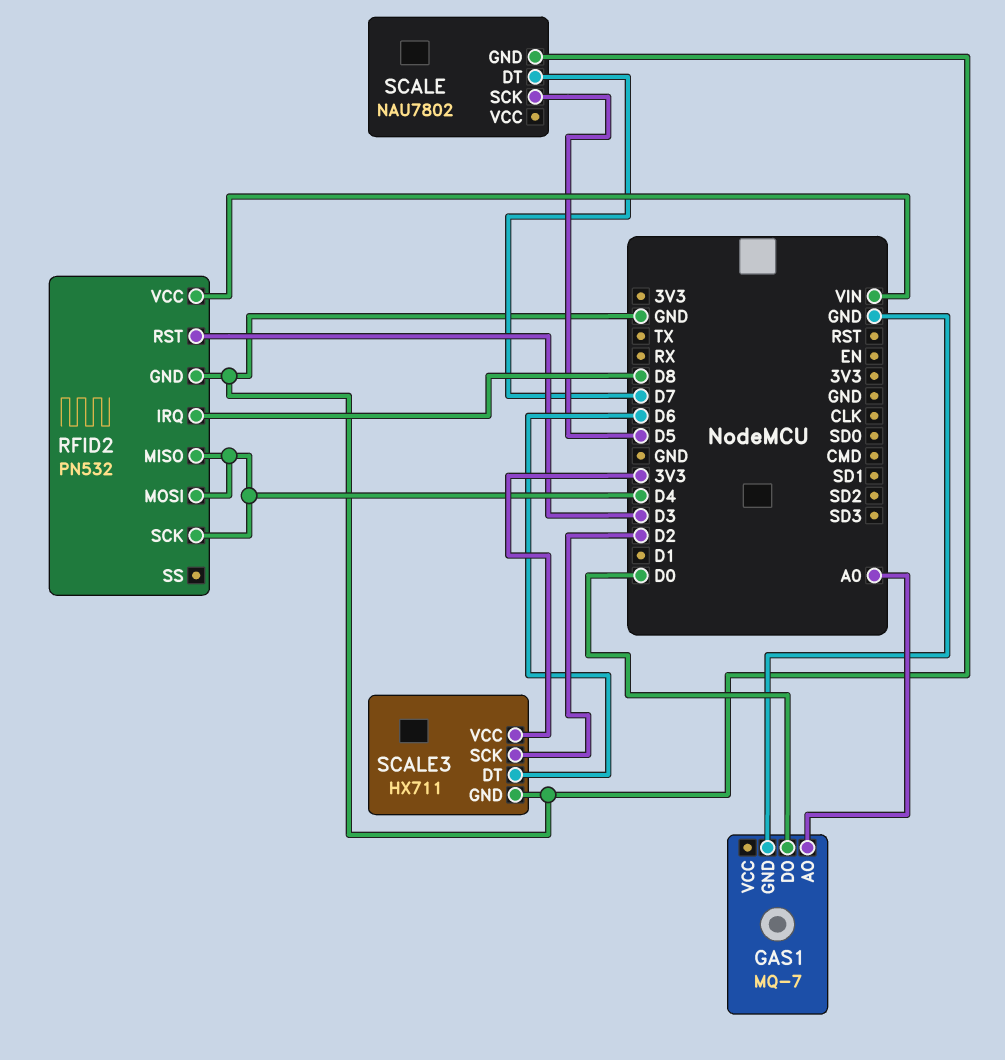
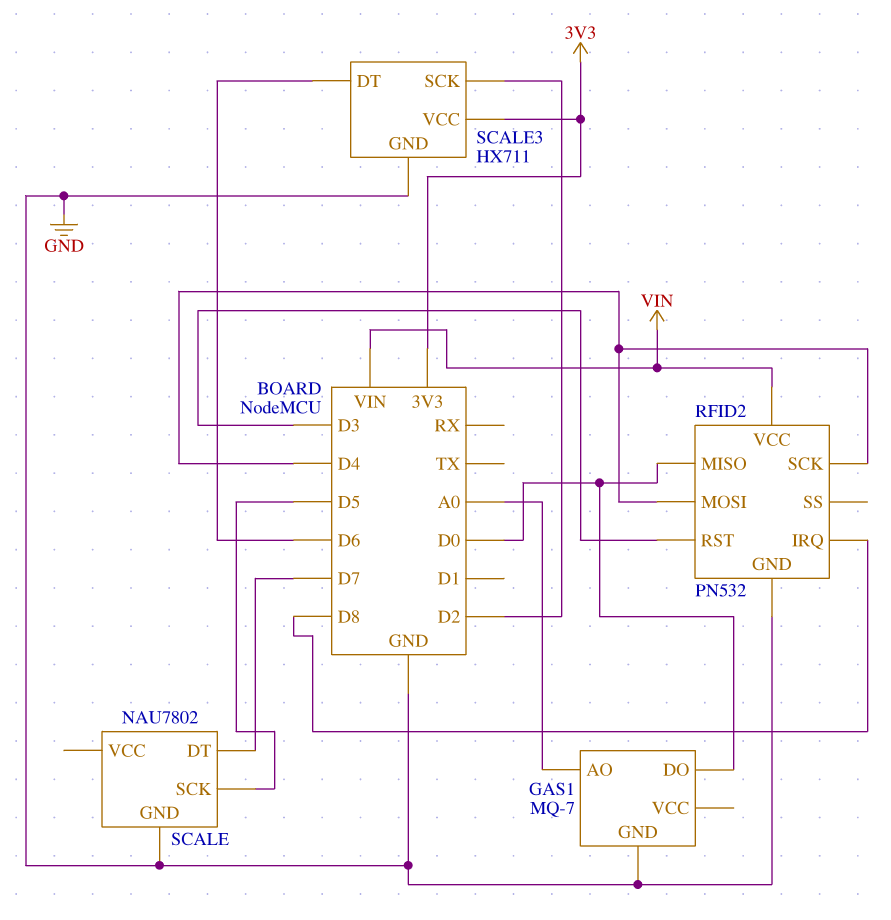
RFID2 pin MISO: D4 -> D0

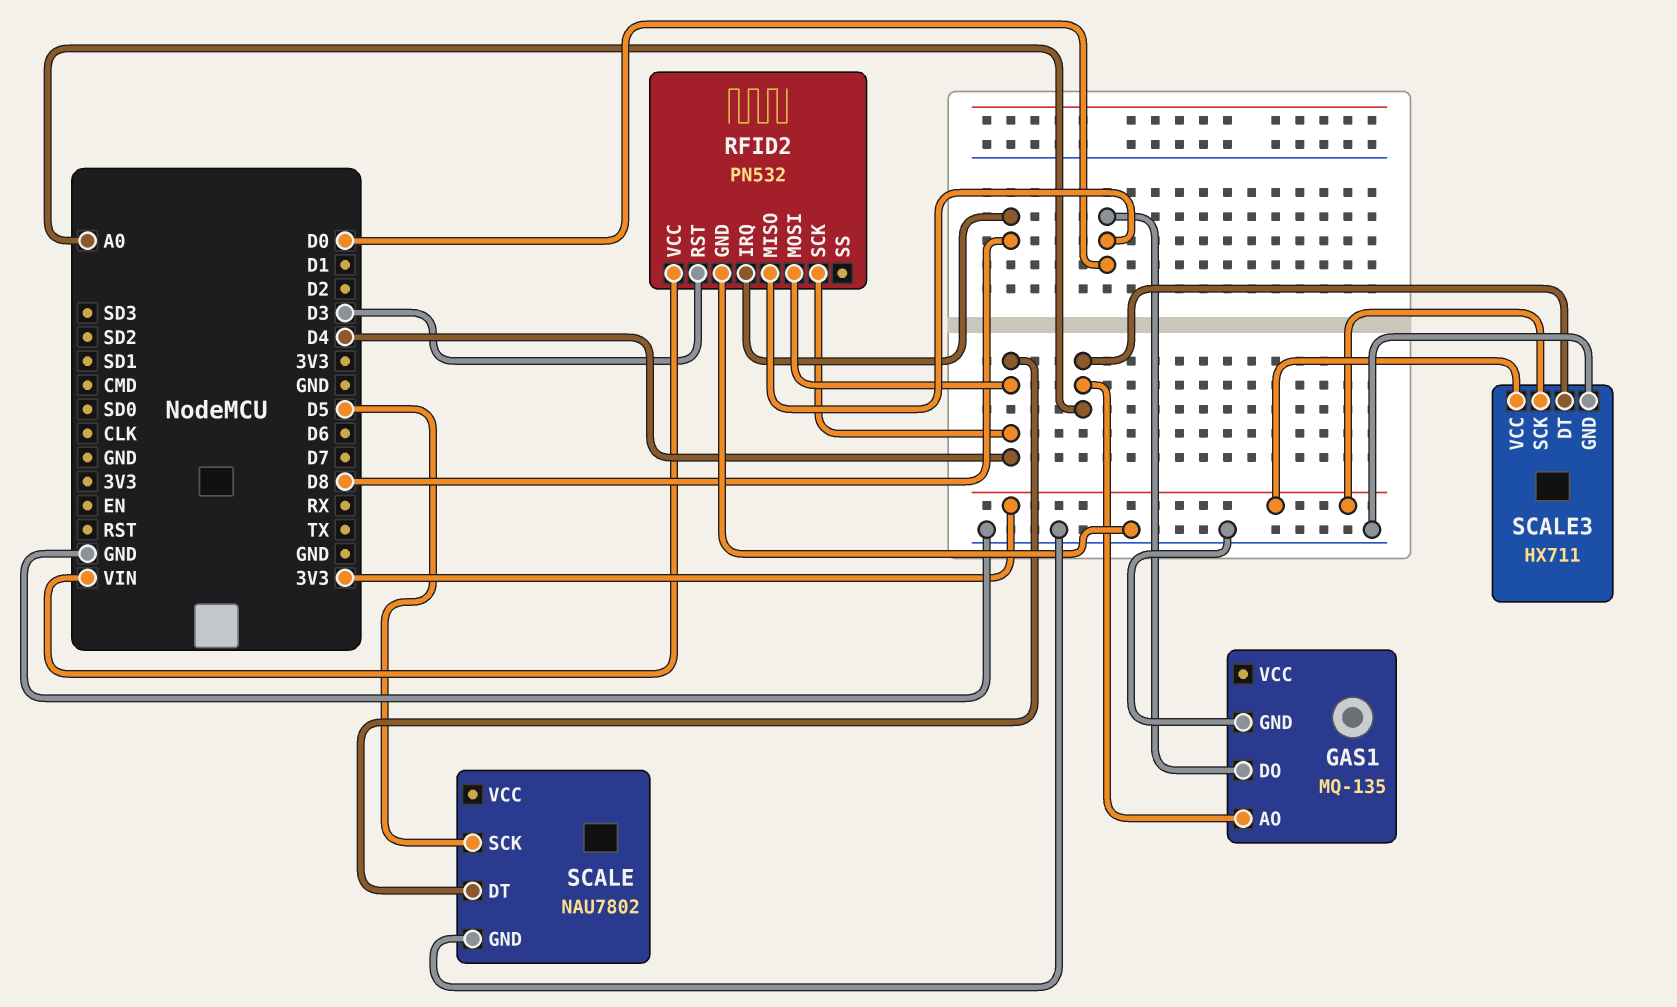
GAS1: MQ-7 -> MQ-135
SCALE pin DT: D7 -> D4
SCALE3 pin DT: D6 -> A0
SCALE3 pin SCK: D2 -> 3V3

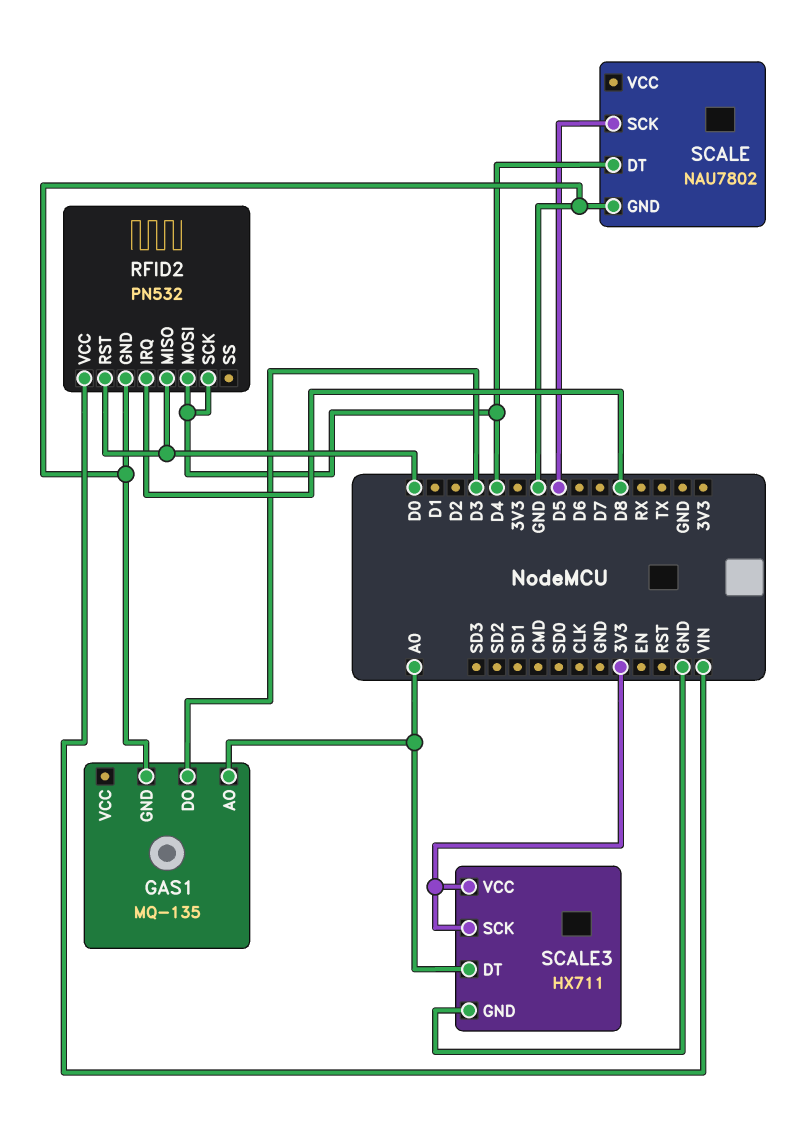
GAS1 pin DO: D0 -> D3
RFID2 pin RST: D3 -> D0

